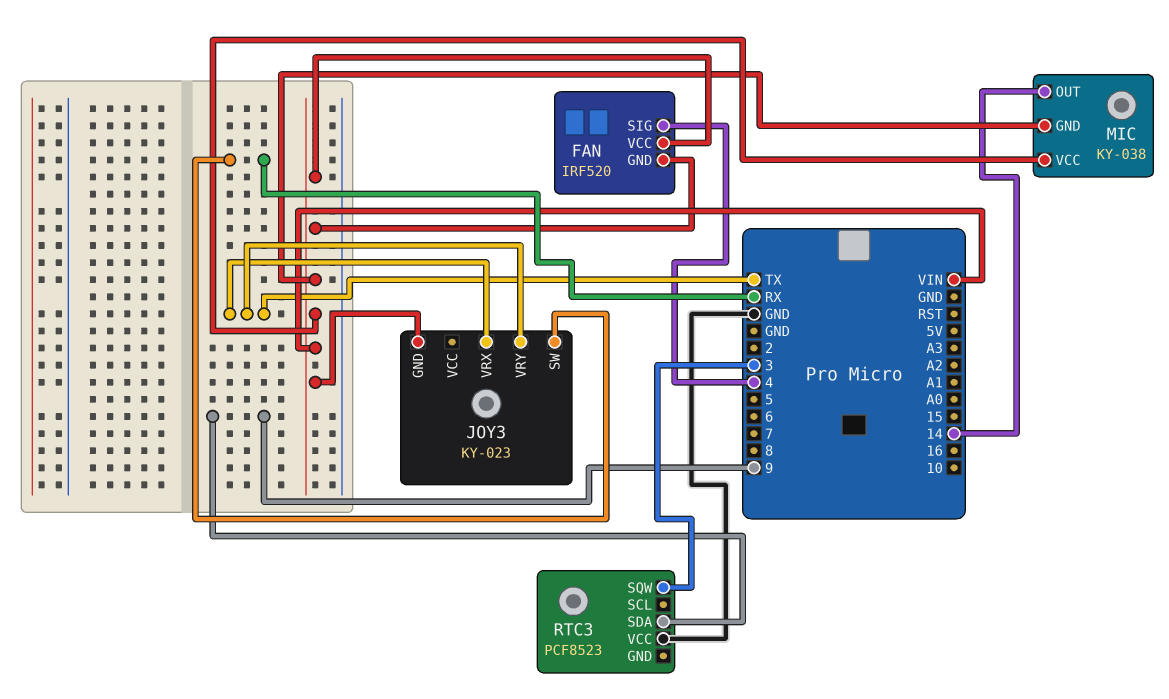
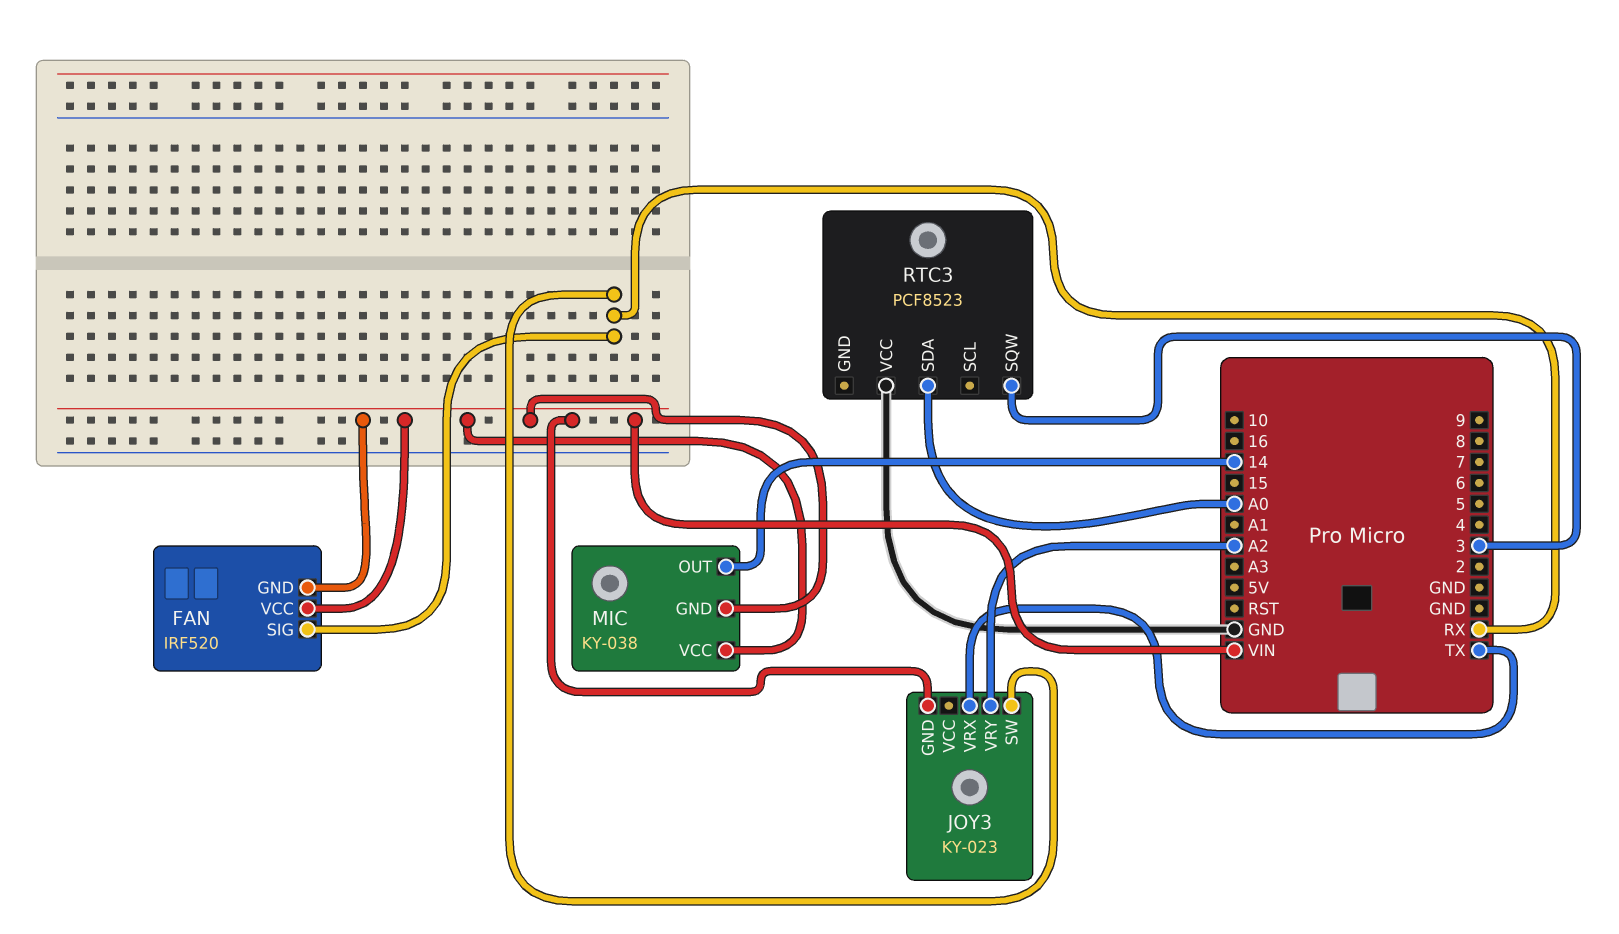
FAN pin SIG: 4 -> RX
JOY3 pin VRY: TX -> A2
RTC3 pin SDA: 9 -> A0

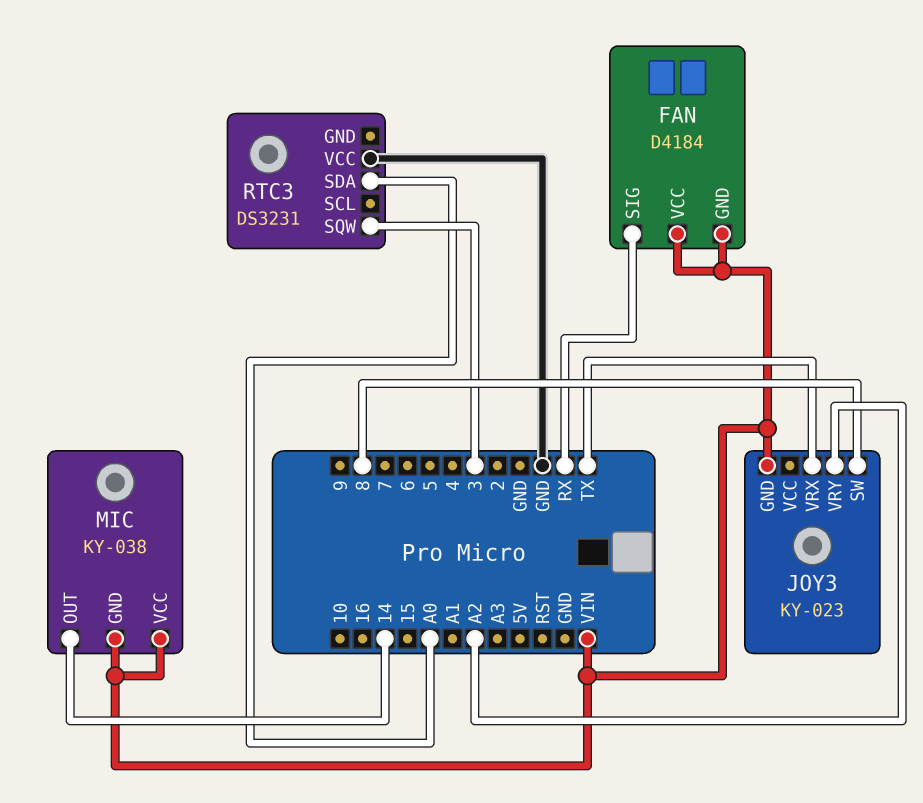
FAN: IRF520 -> D4184
JOY3 pin SW: RX -> 8
RTC3: PCF8523 -> DS3231

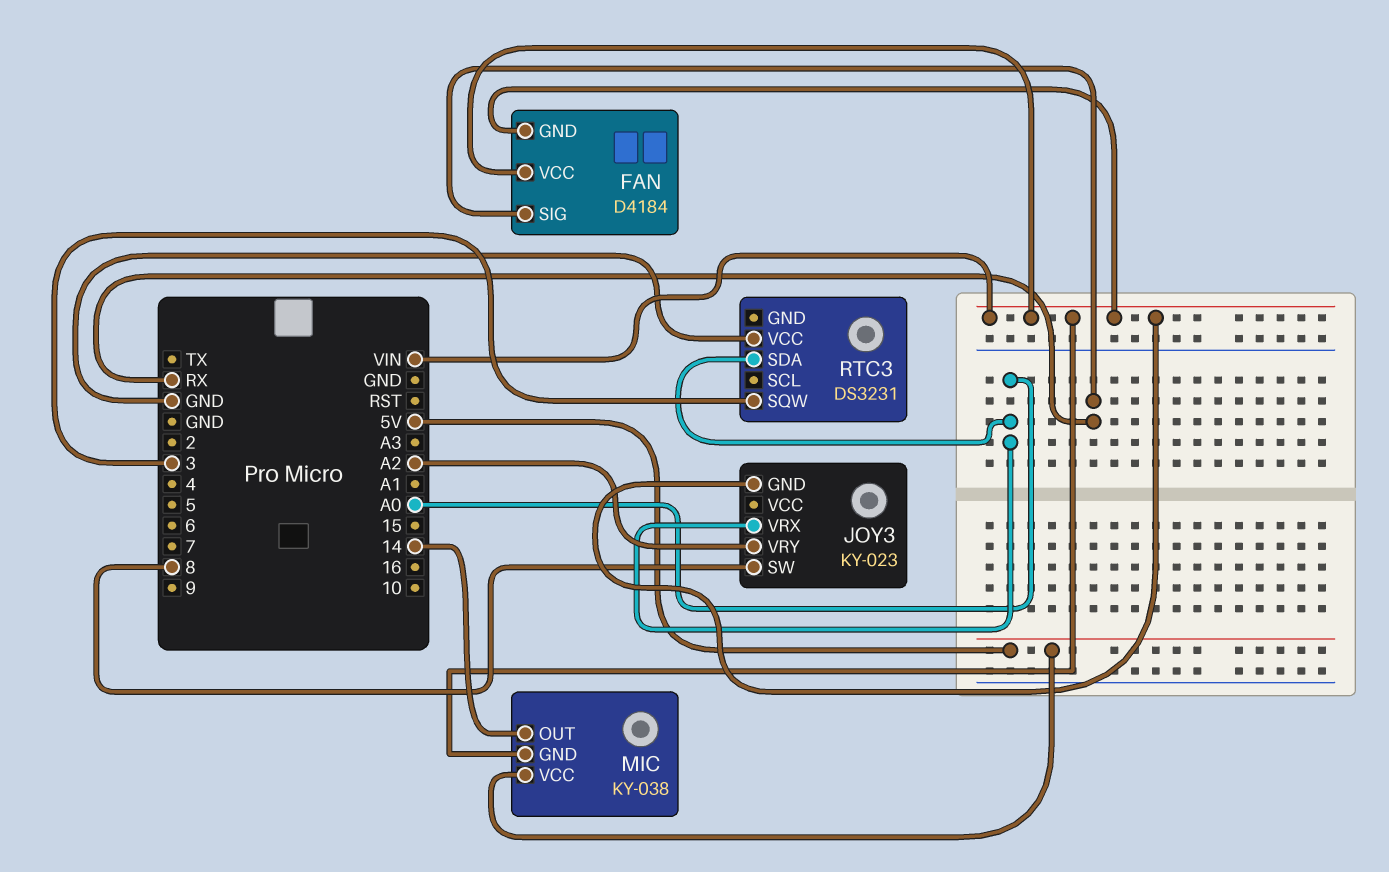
JOY3 pin VRX: TX -> A0
MIC pin VCC: VIN -> 5V

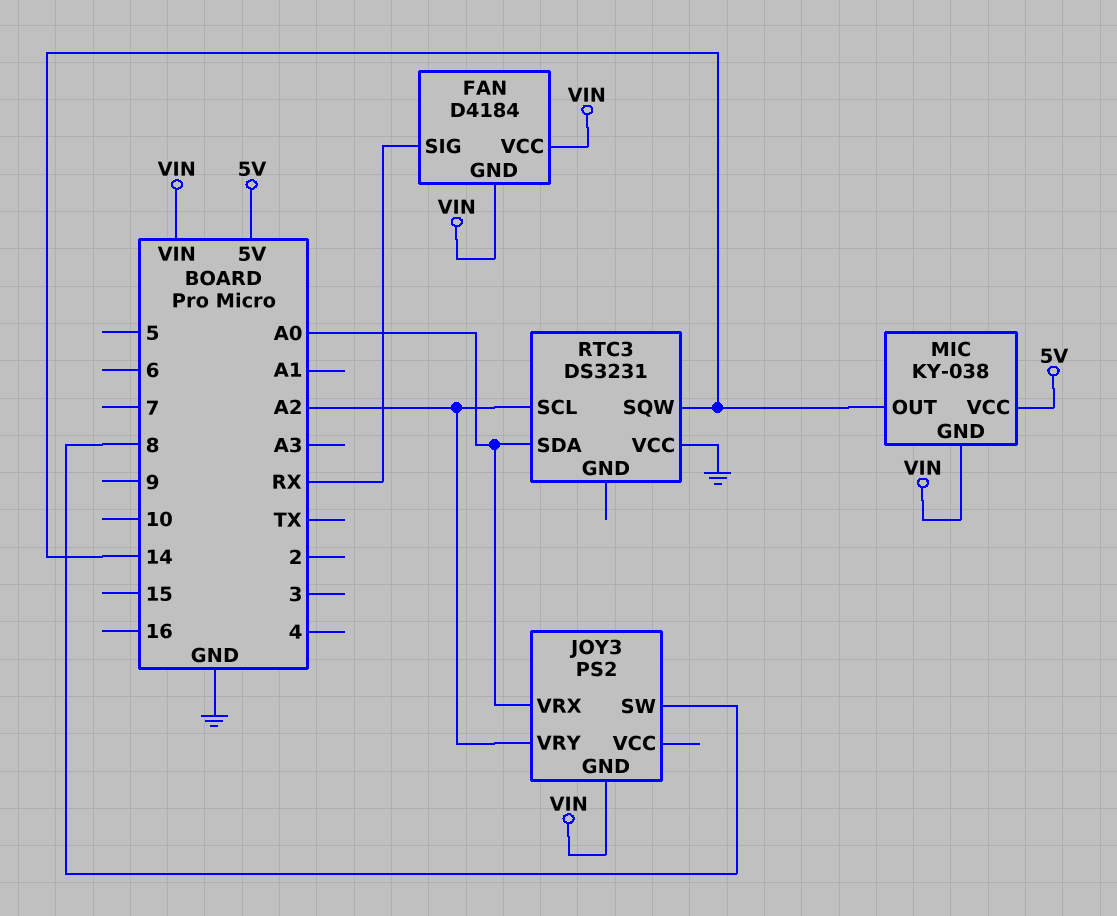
JOY3: KY-023 -> PS2
RTC3 pin SCL: none -> A2
RTC3 pin SQW: 3 -> 14

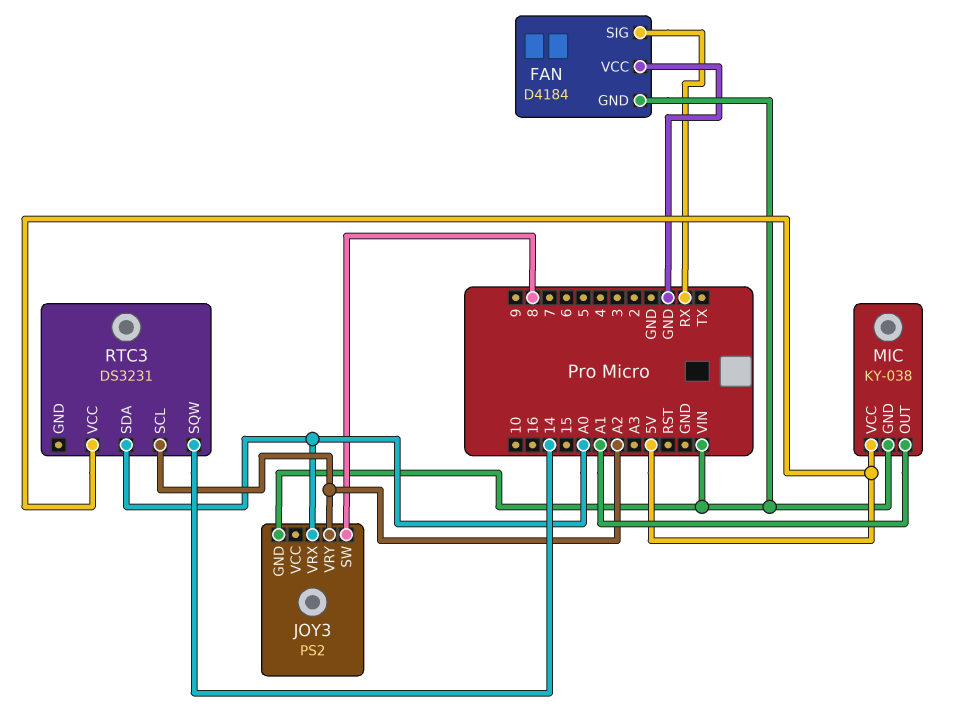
FAN pin VCC: VIN -> GND
MIC pin OUT: 14 -> A1
RTC3 pin VCC: GND -> 5V

